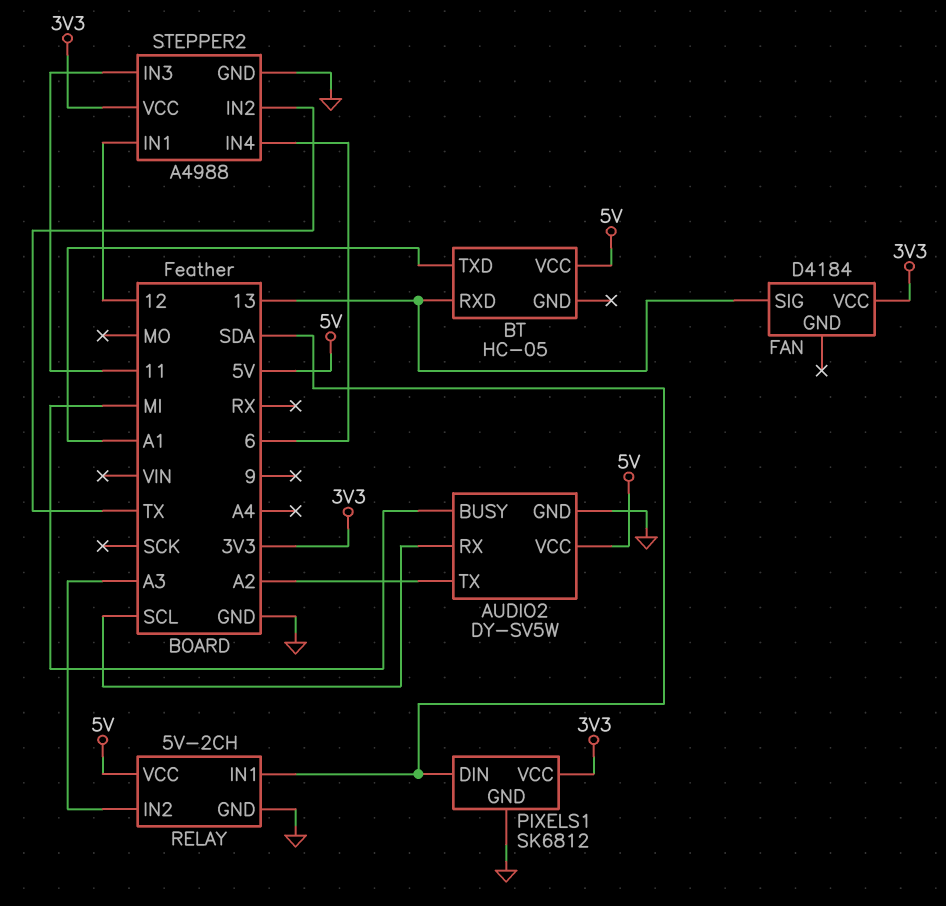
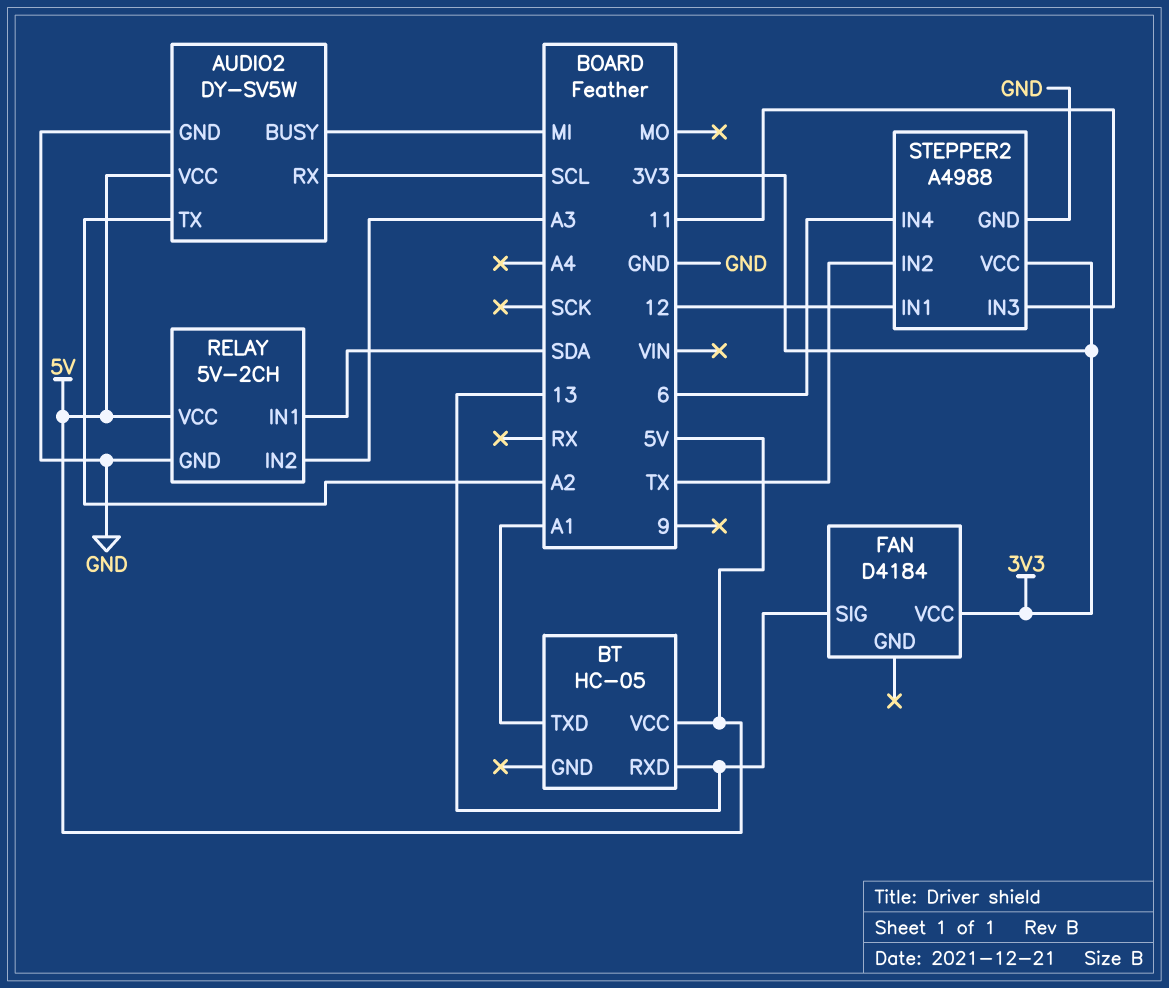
PIXELS1: SK6812 -> none
PIXELS1 pin DIN: SDA -> none
PIXELS1 pin GND: GND -> none
PIXELS1 pin VCC: 3V3 -> none

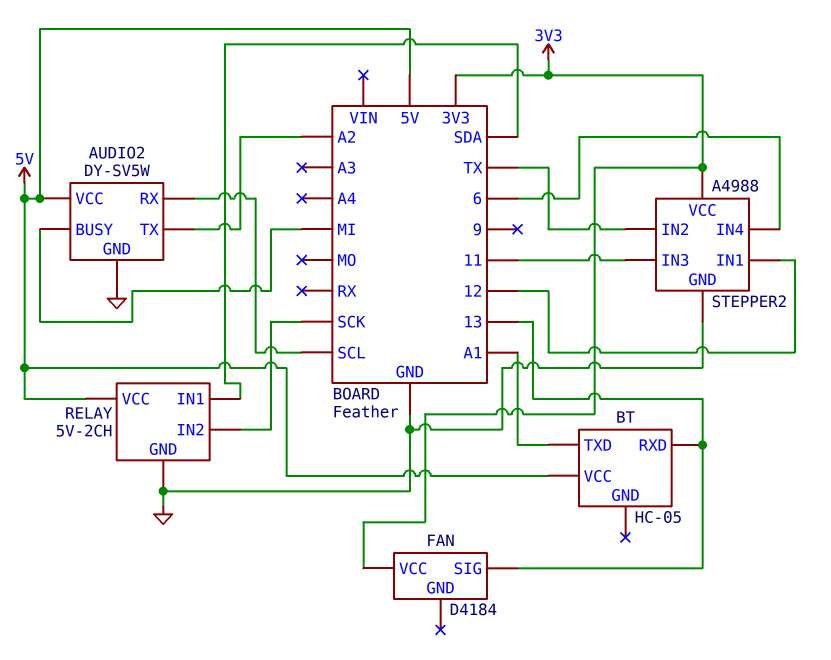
RELAY pin IN2: A3 -> SCK

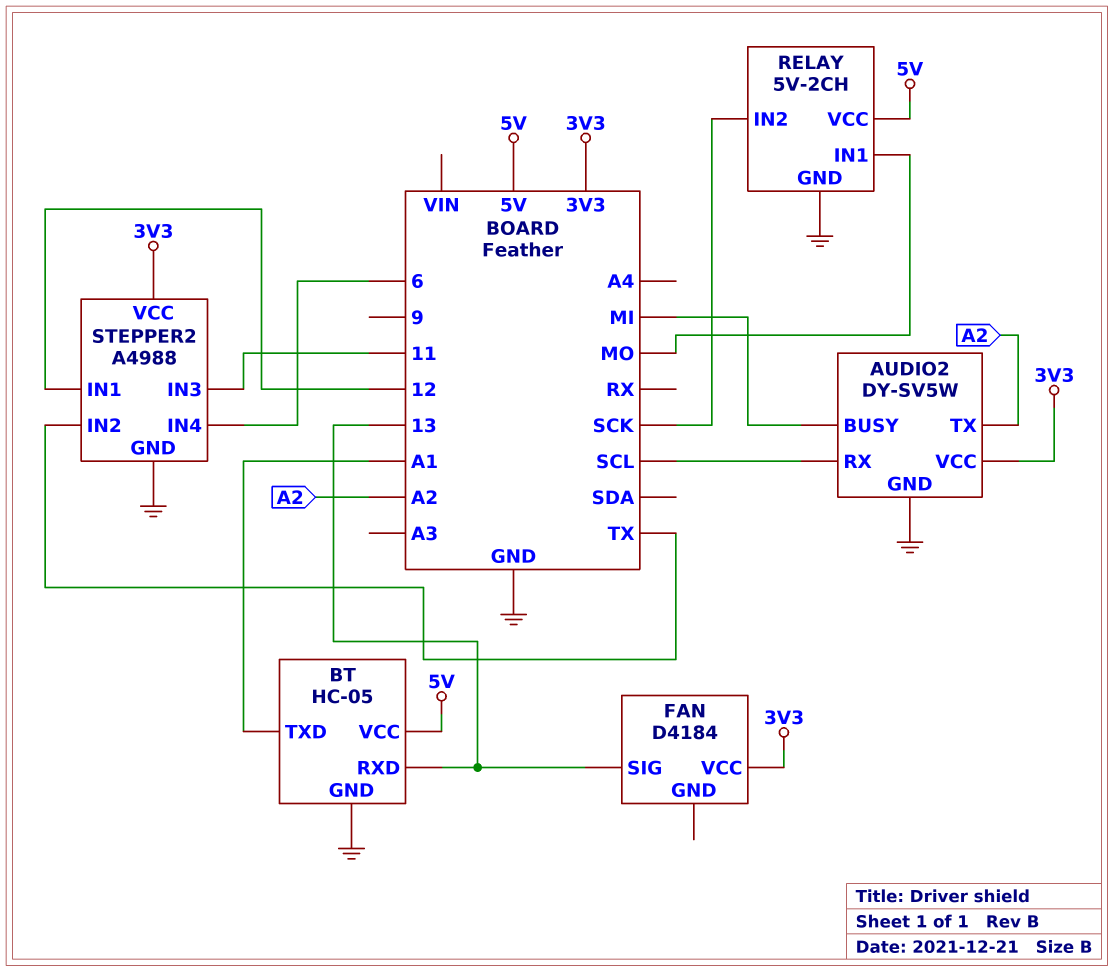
AUDIO2 pin VCC: 5V -> 3V3
BT pin GND: none -> GND
RELAY pin IN1: SDA -> MO

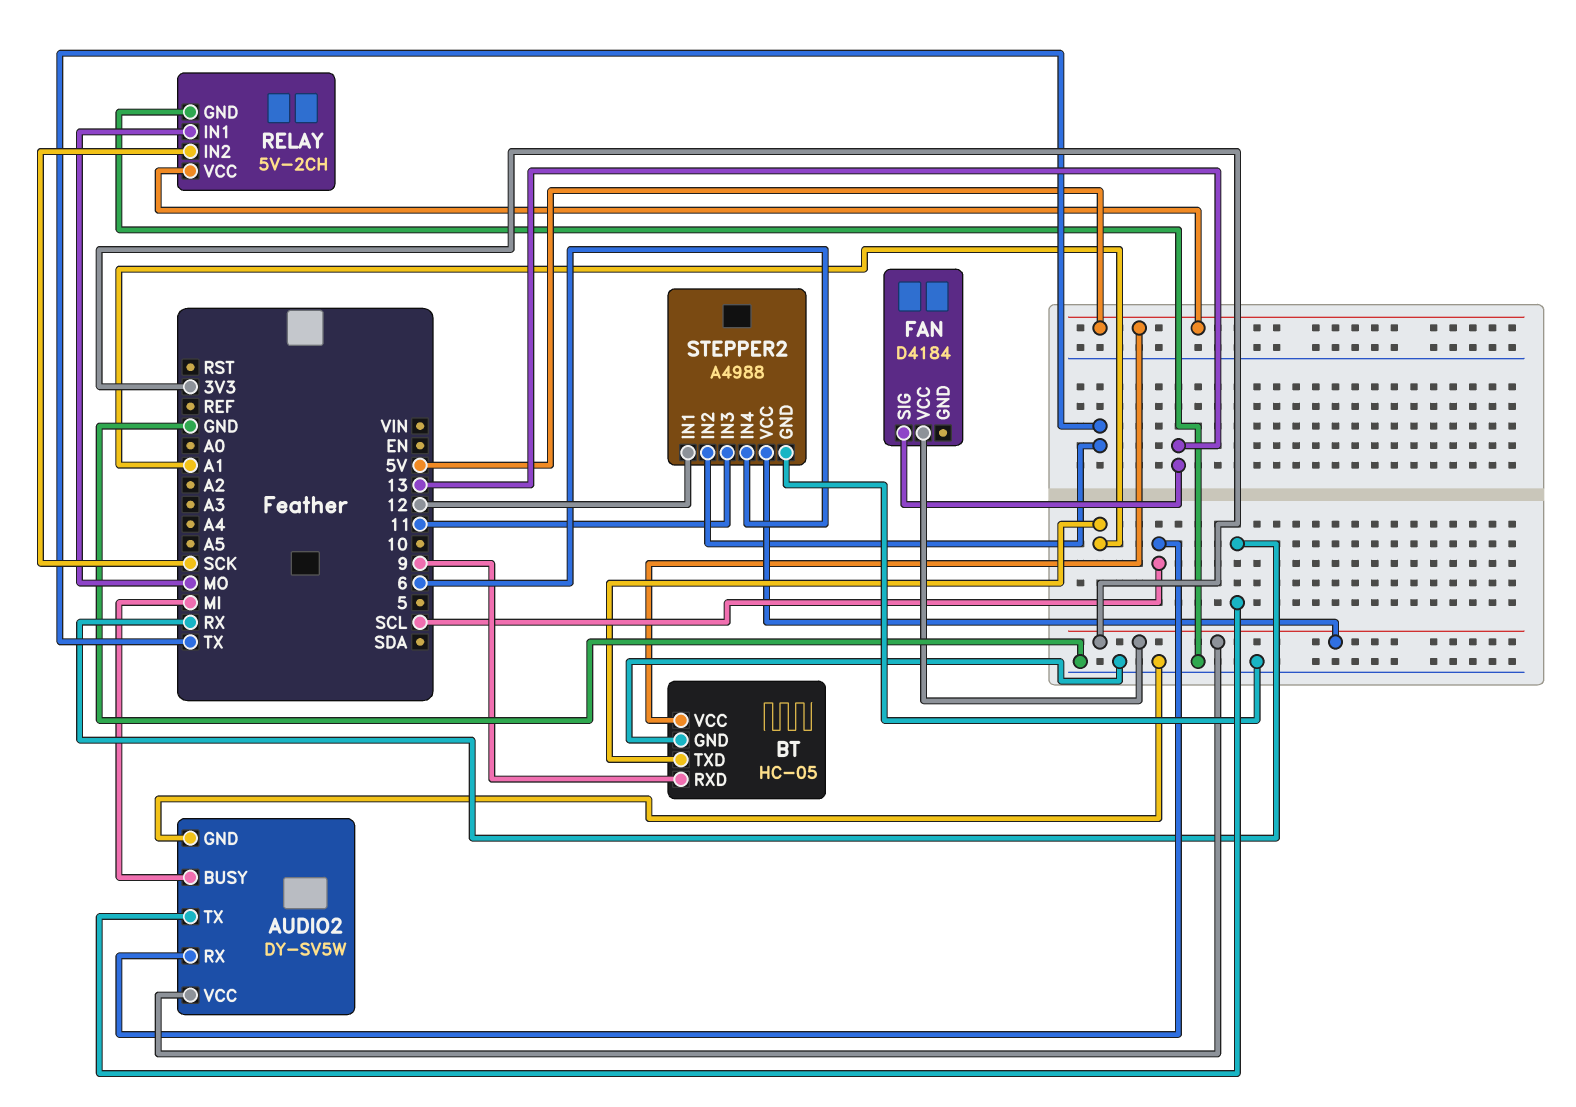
AUDIO2 pin TX: A2 -> RX
BT pin RXD: 13 -> 9

